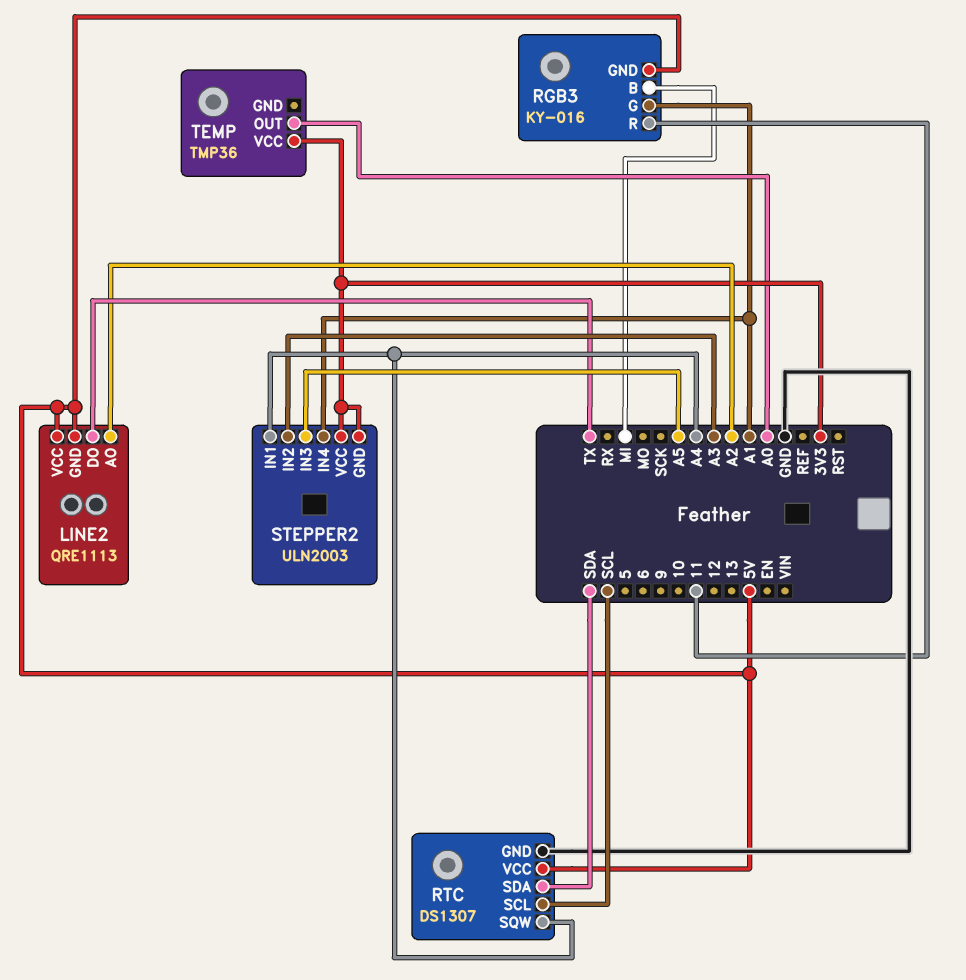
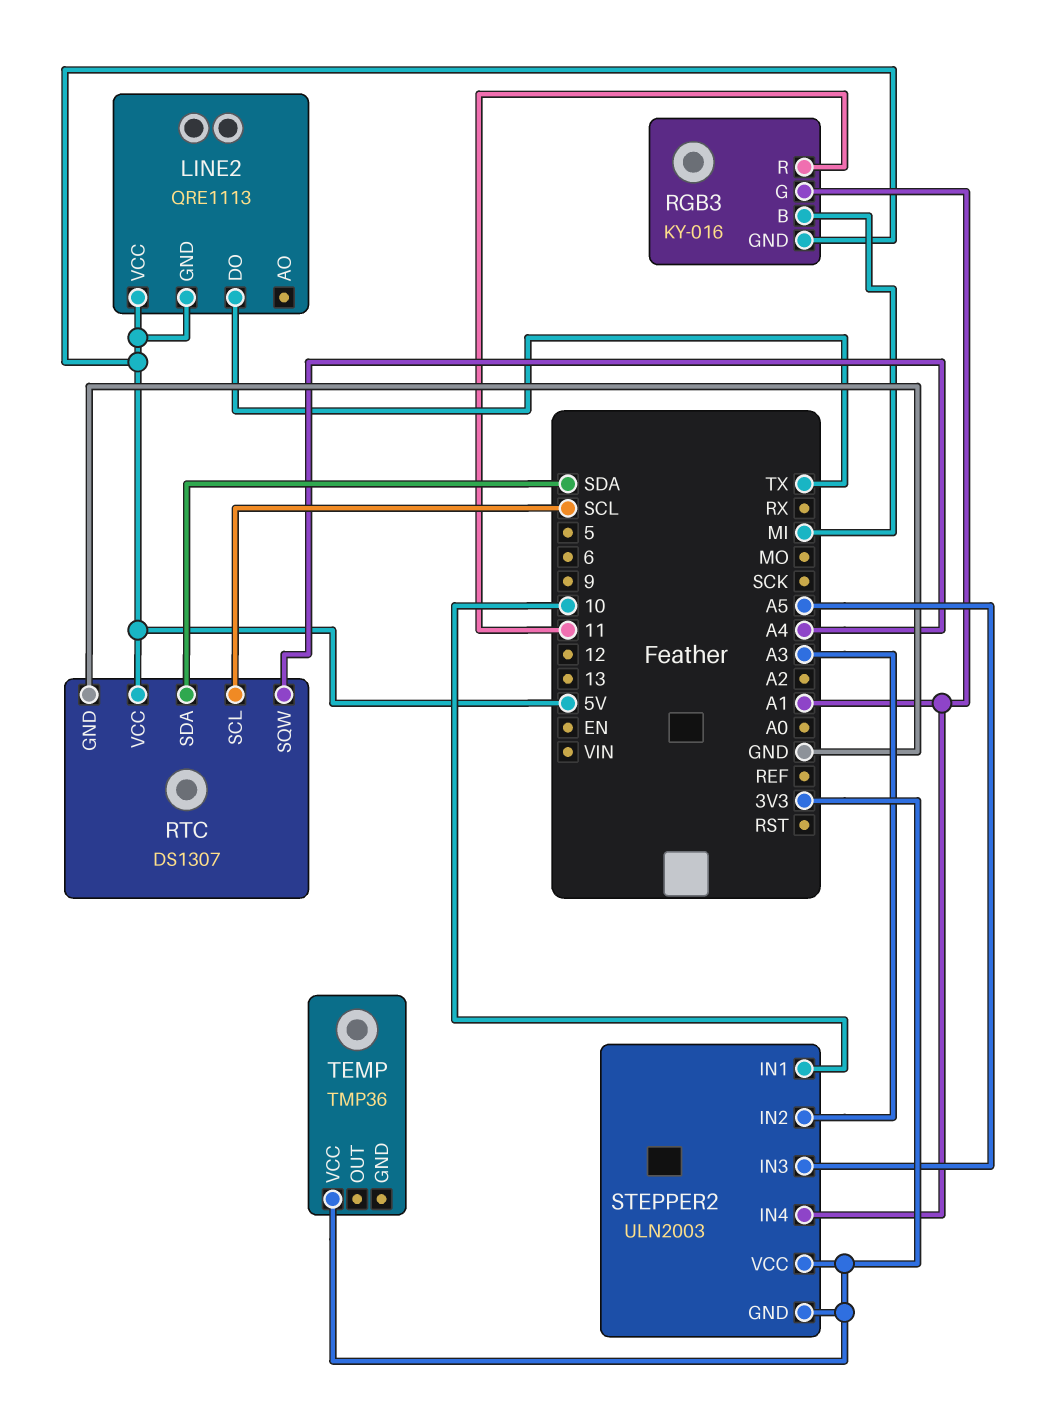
LINE2 pin AO: A2 -> none
STEPPER2 pin IN1: A4 -> 10
TEMP pin OUT: A0 -> none

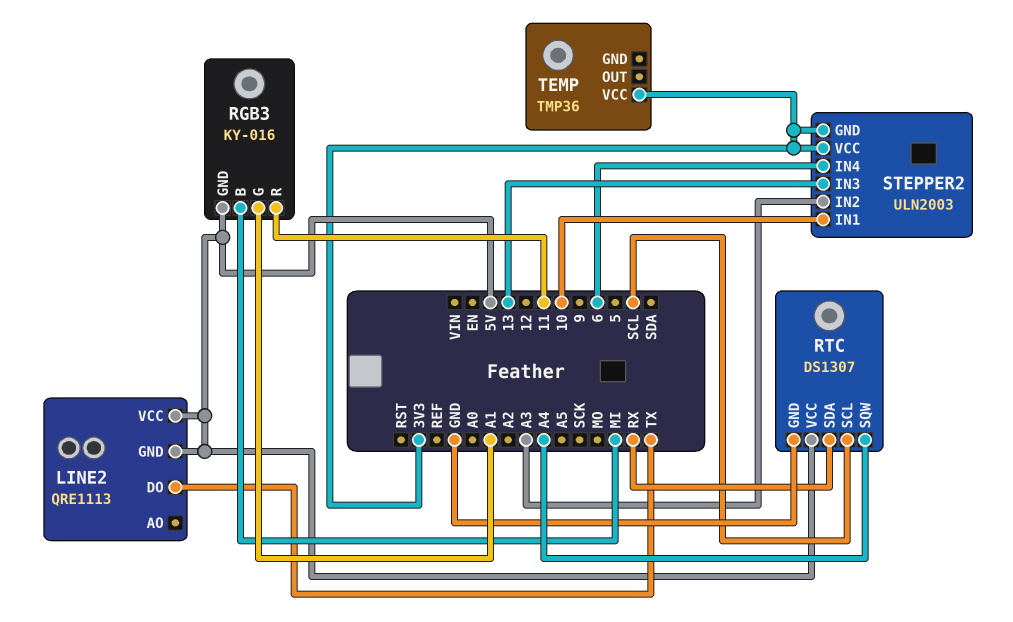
RTC pin SDA: SDA -> RX
STEPPER2 pin IN3: A5 -> 13
STEPPER2 pin IN4: A1 -> 6

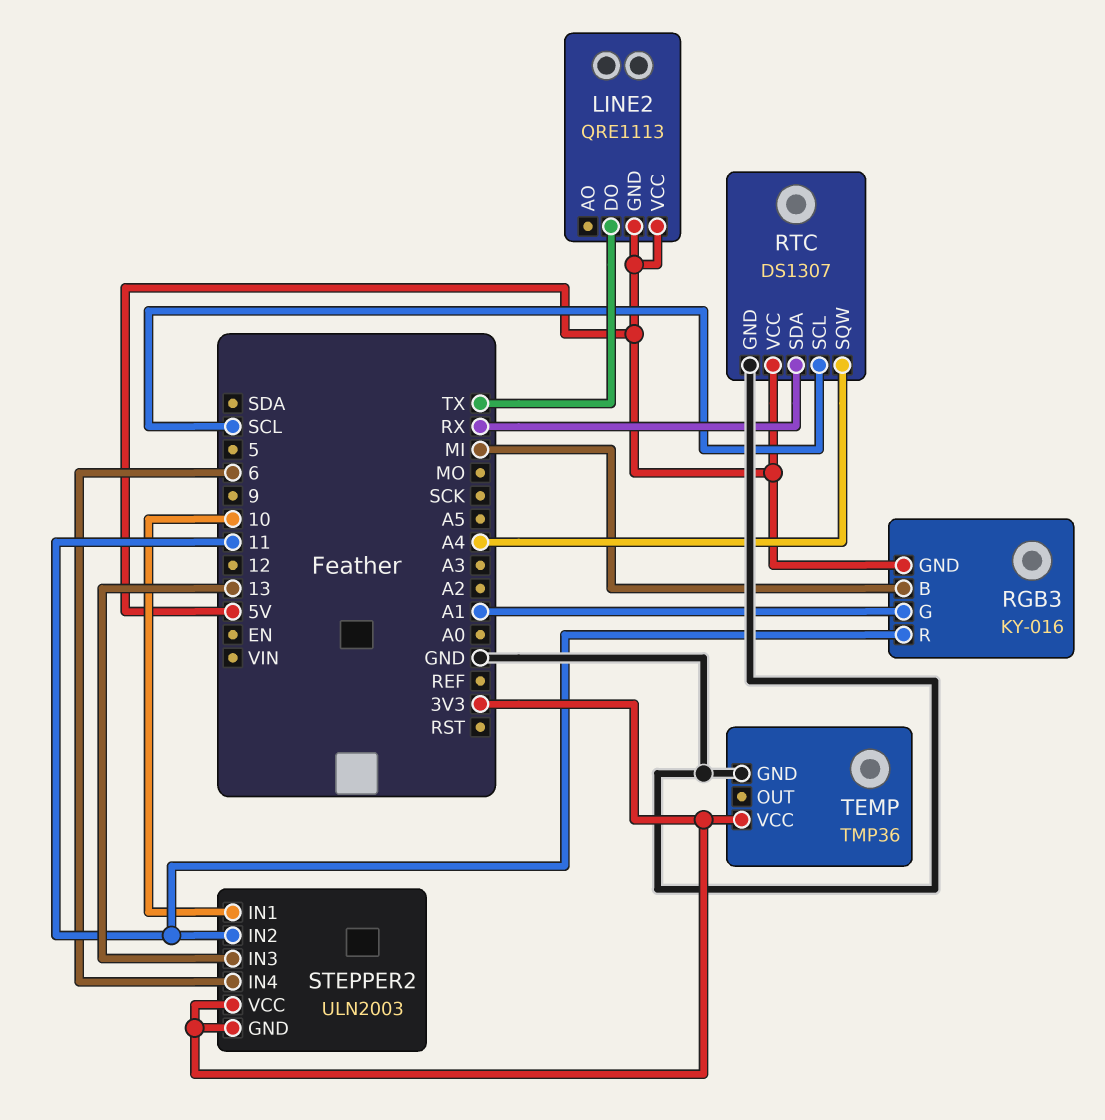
STEPPER2 pin IN2: A3 -> 11
TEMP pin GND: none -> GND

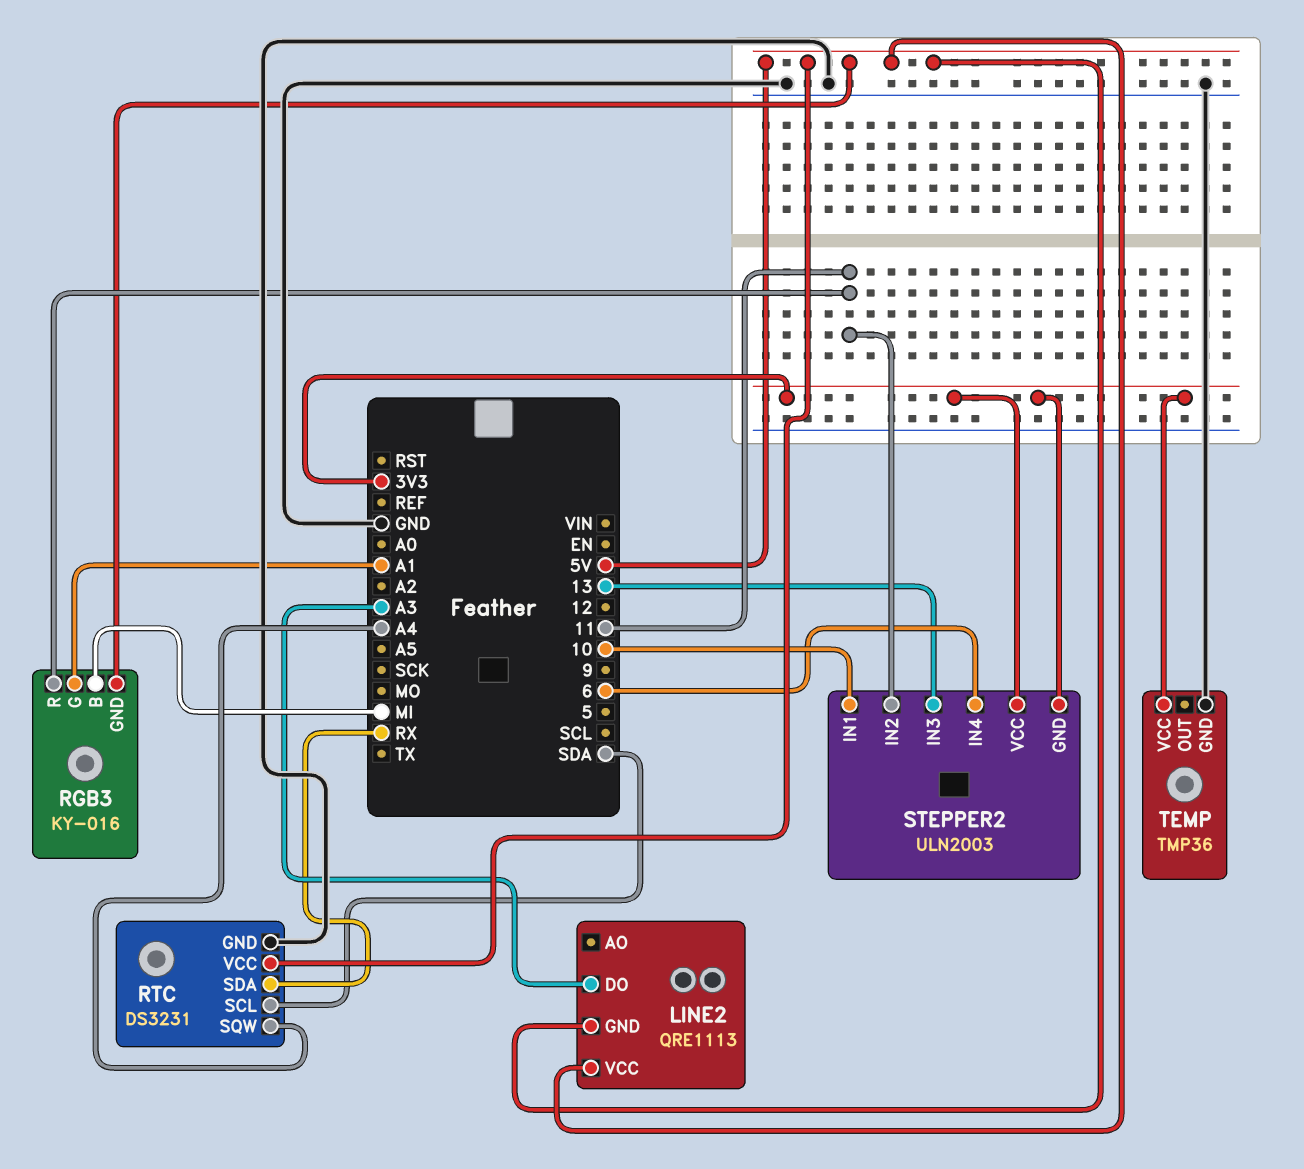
LINE2 pin DO: TX -> A3
RTC: DS1307 -> DS3231
RTC pin SCL: SCL -> SDA

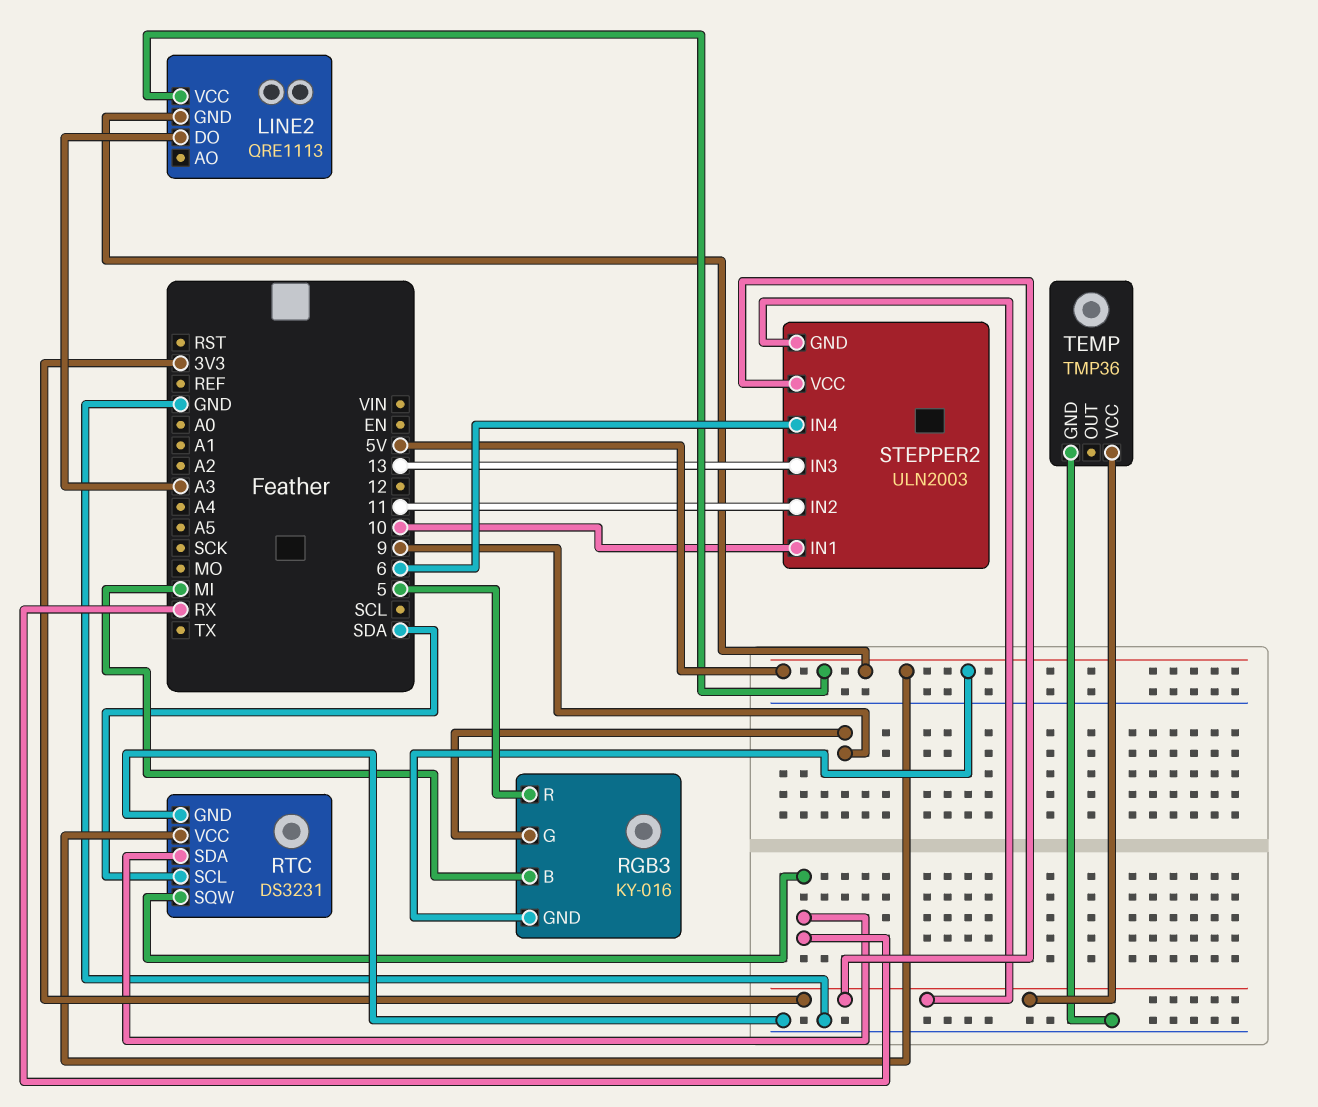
RGB3 pin G: A1 -> 9
RGB3 pin R: 11 -> 5
RTC pin SQW: A4 -> RX

